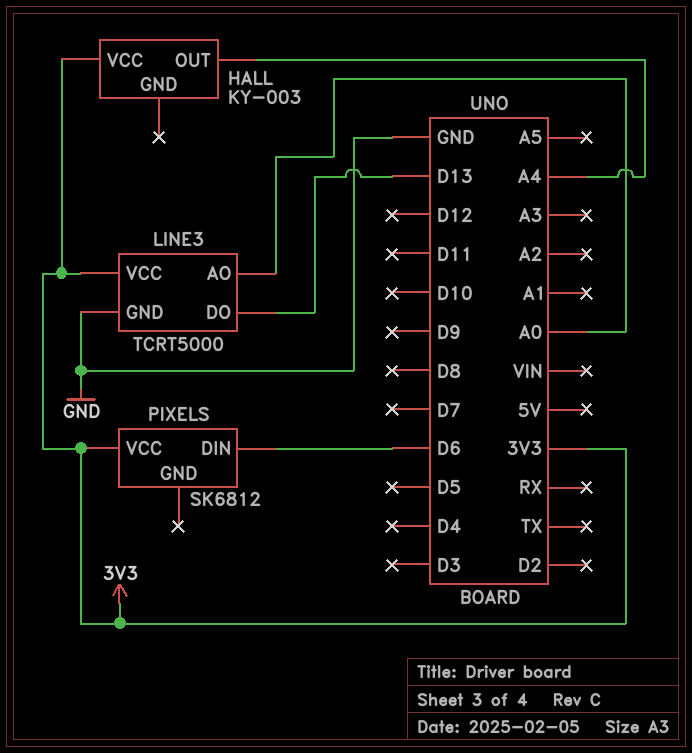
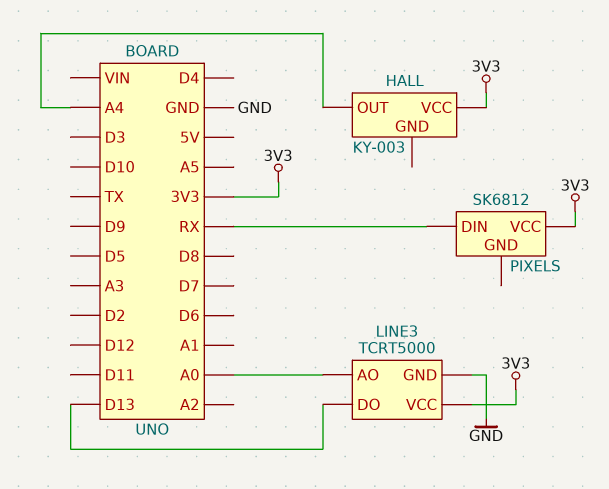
PIXELS pin DIN: D6 -> RX

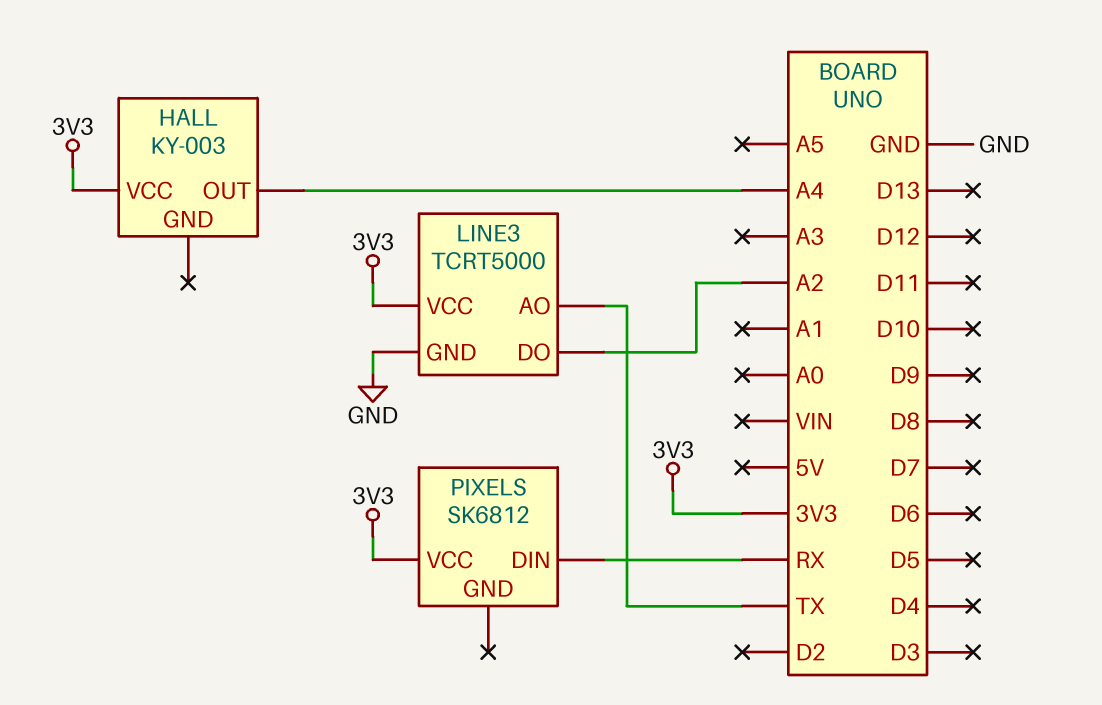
LINE3 pin AO: A0 -> TX
LINE3 pin DO: D13 -> A2

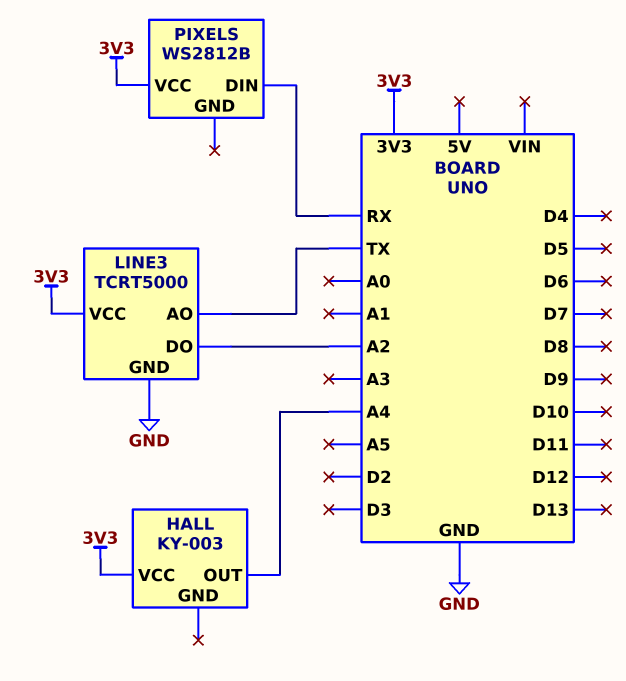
PIXELS: SK6812 -> WS2812B

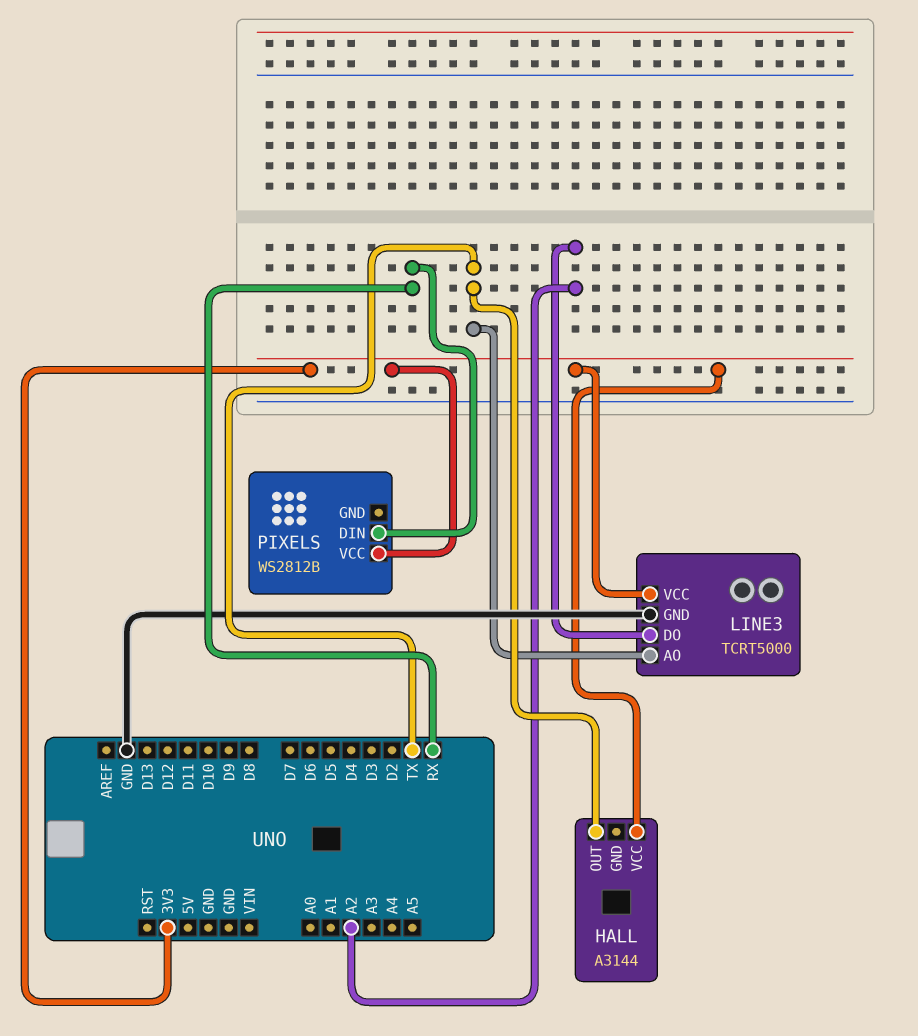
HALL: KY-003 -> A3144
HALL pin OUT: A4 -> TX

